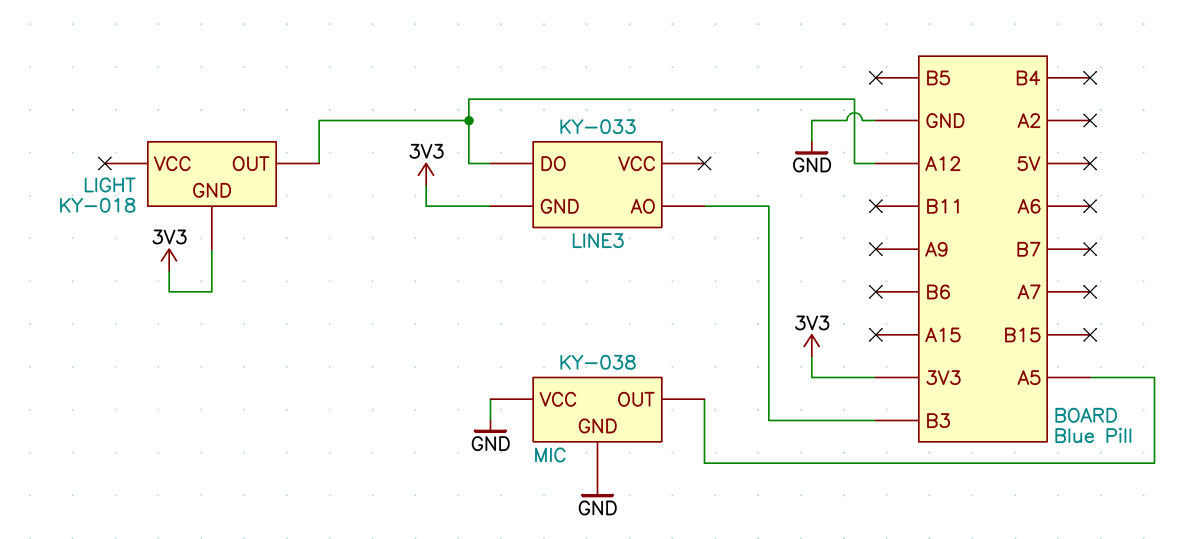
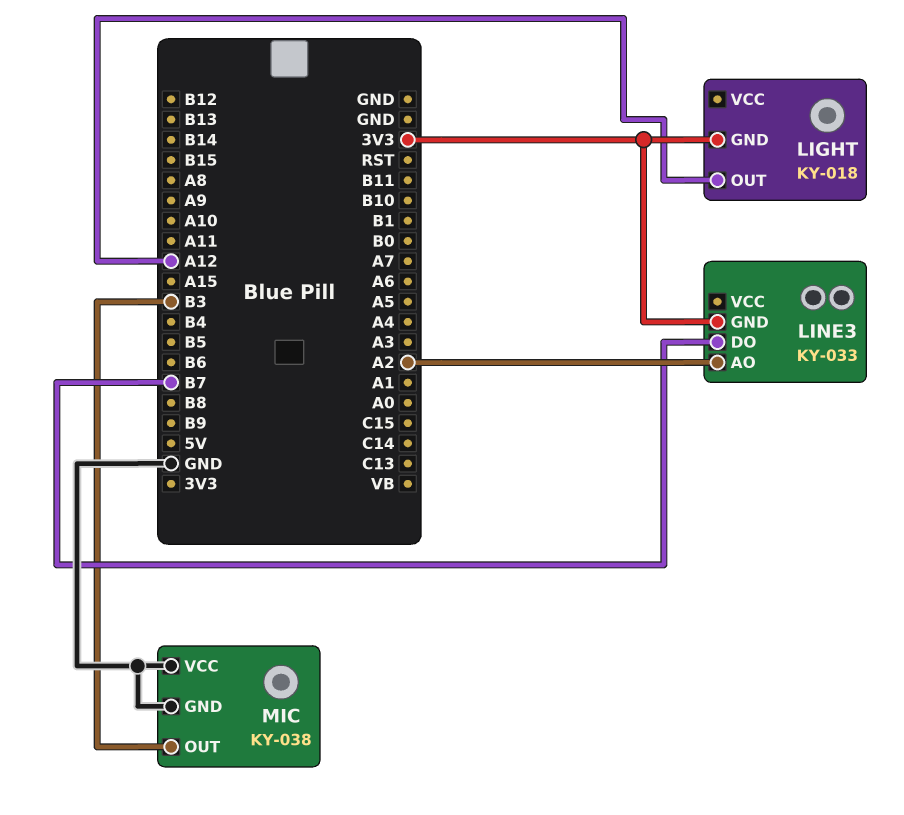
LINE3 pin AO: B3 -> A2
LINE3 pin DO: A12 -> B7
MIC pin OUT: A5 -> B3

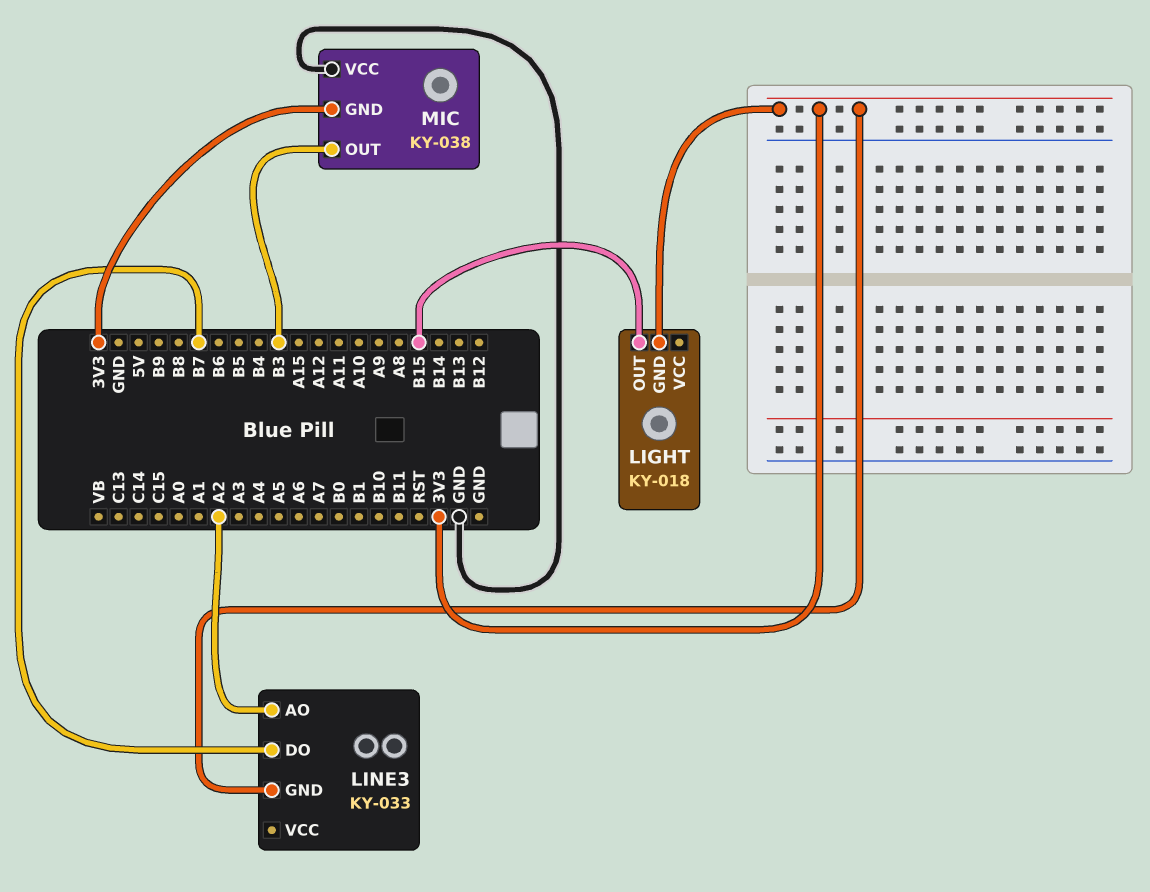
LIGHT pin OUT: A12 -> B15
MIC pin GND: GND -> 3V3

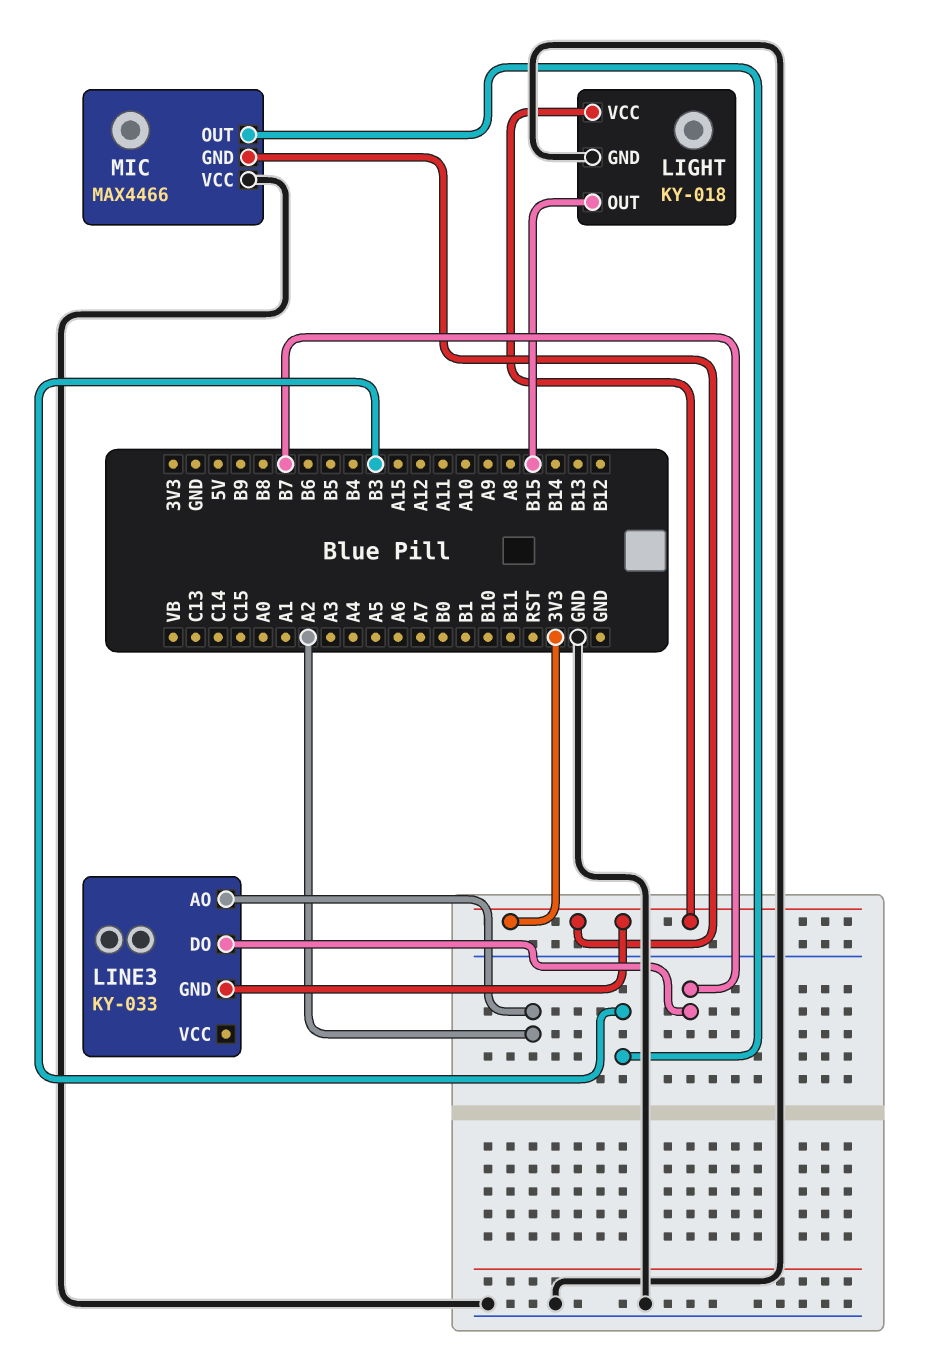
LIGHT pin GND: 3V3 -> GND
LIGHT pin VCC: none -> 3V3
MIC: KY-038 -> MAX4466

